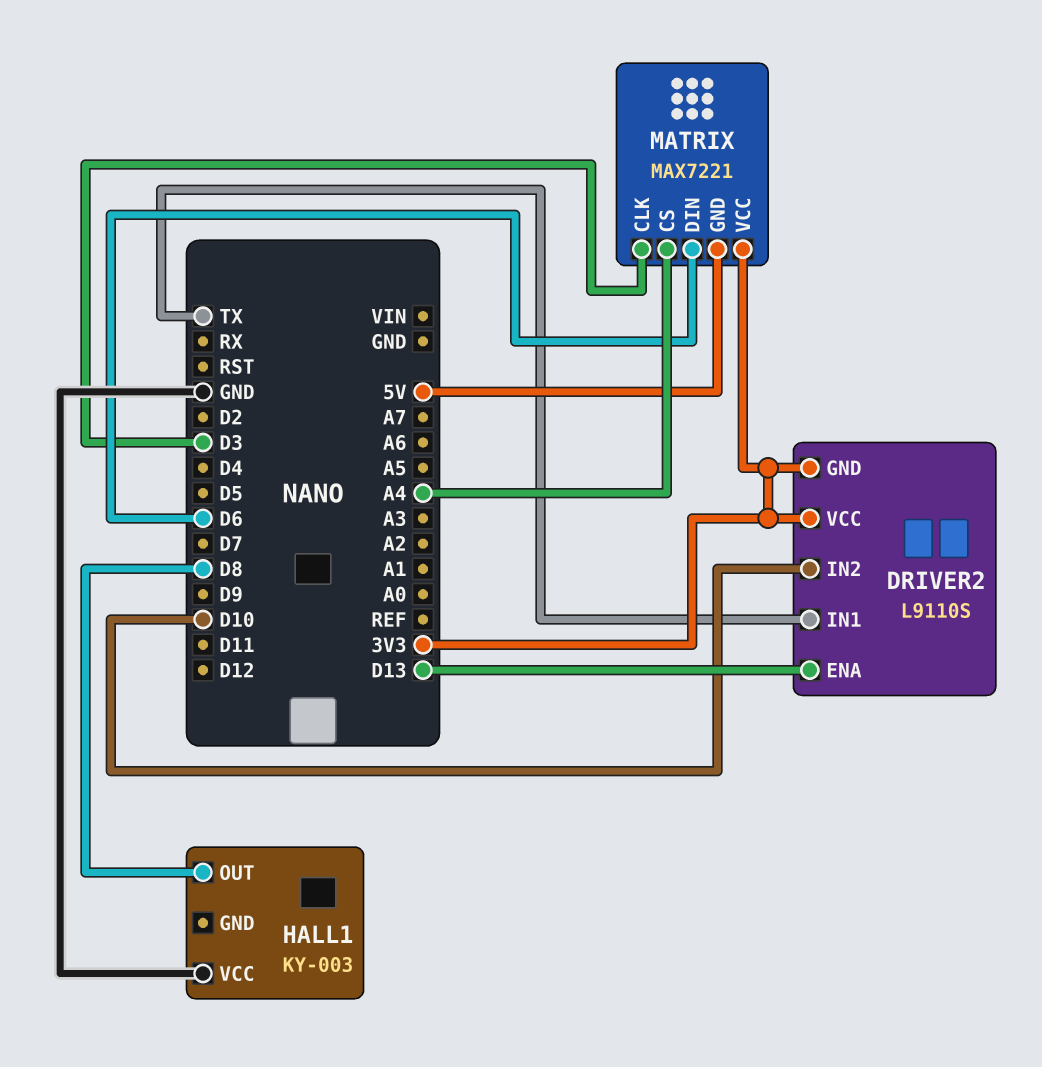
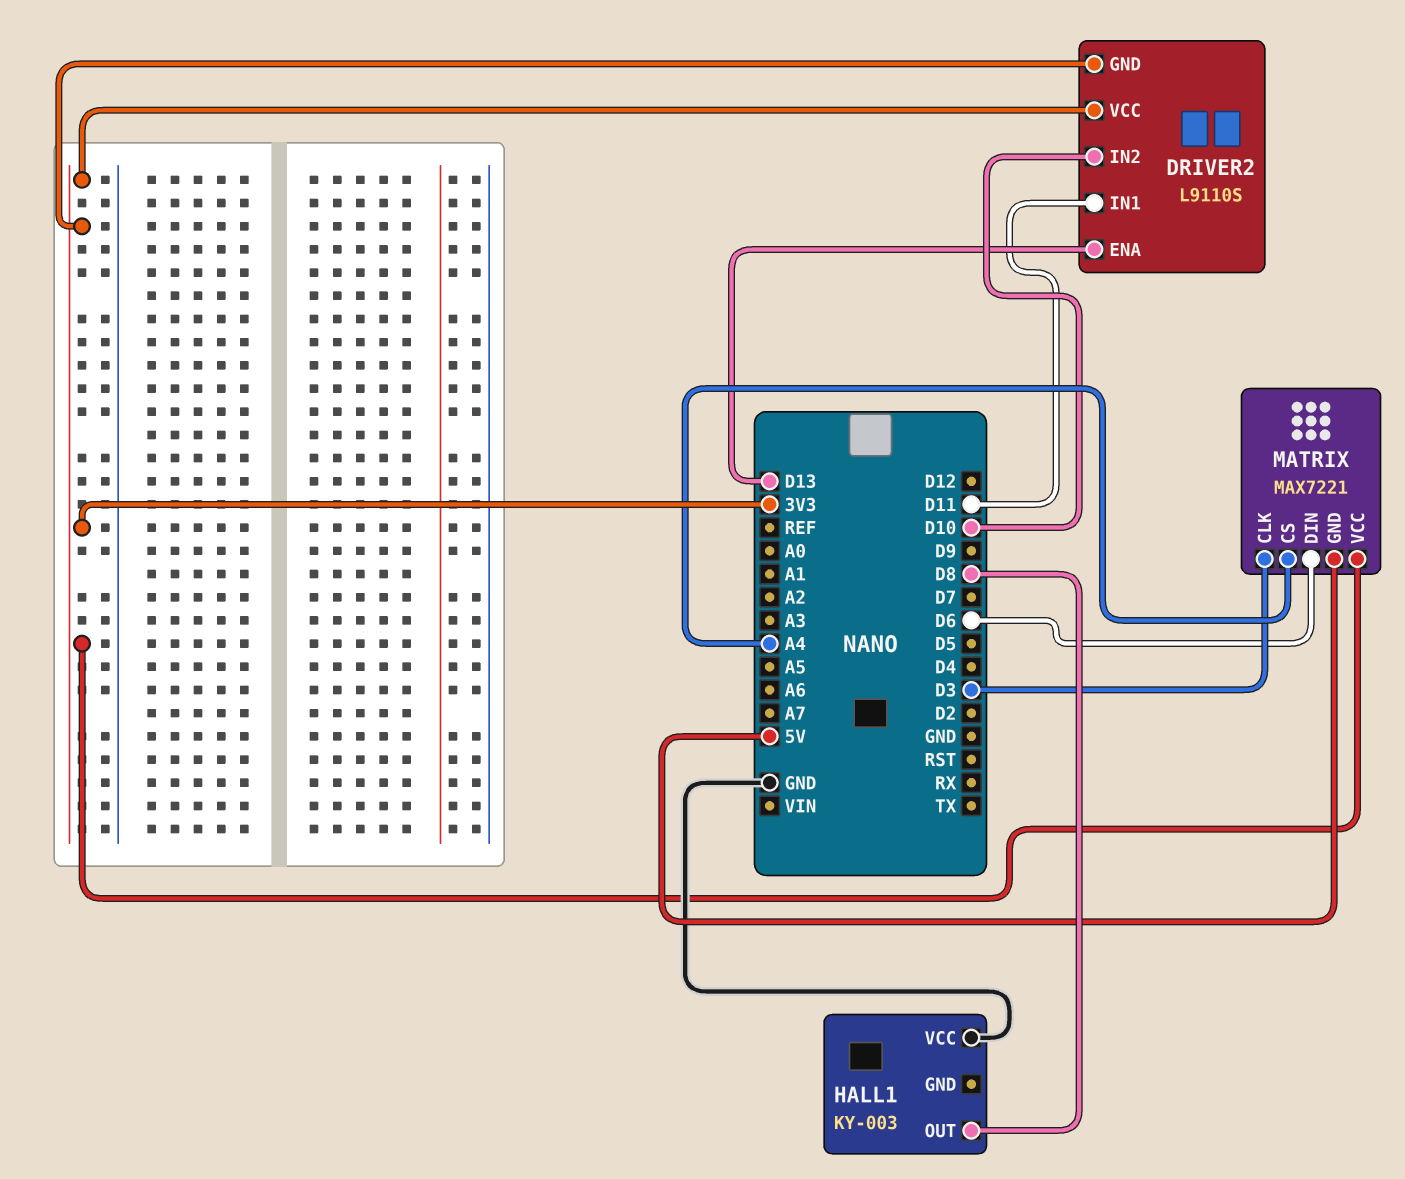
DRIVER2 pin IN1: TX -> D11

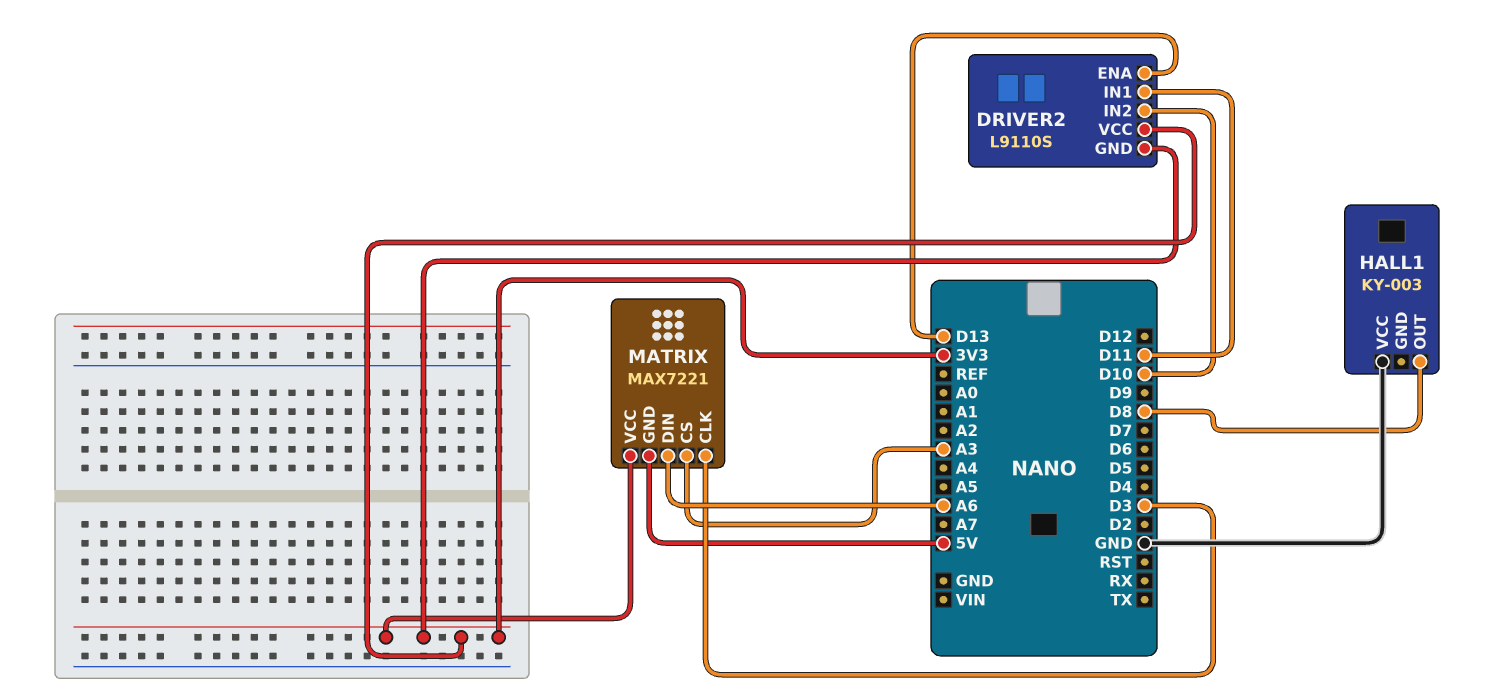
MATRIX pin CS: A4 -> A3
MATRIX pin DIN: D6 -> A6

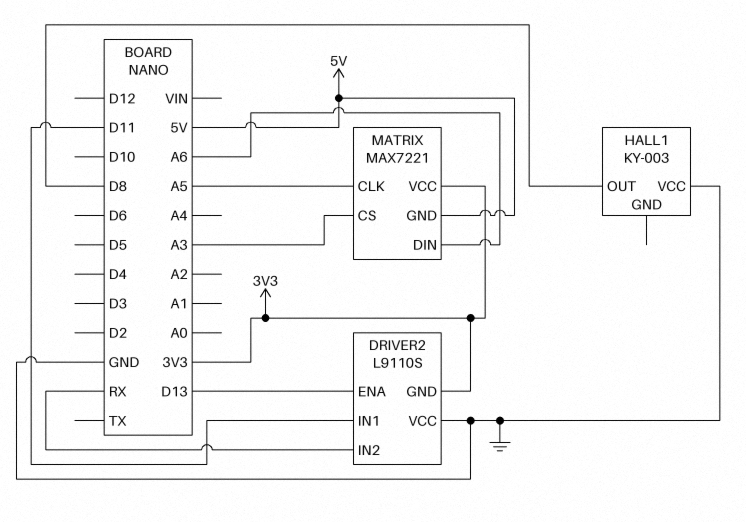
DRIVER2 pin IN2: D10 -> RX
DRIVER2 pin VCC: 3V3 -> GND
MATRIX pin CLK: D3 -> A5

